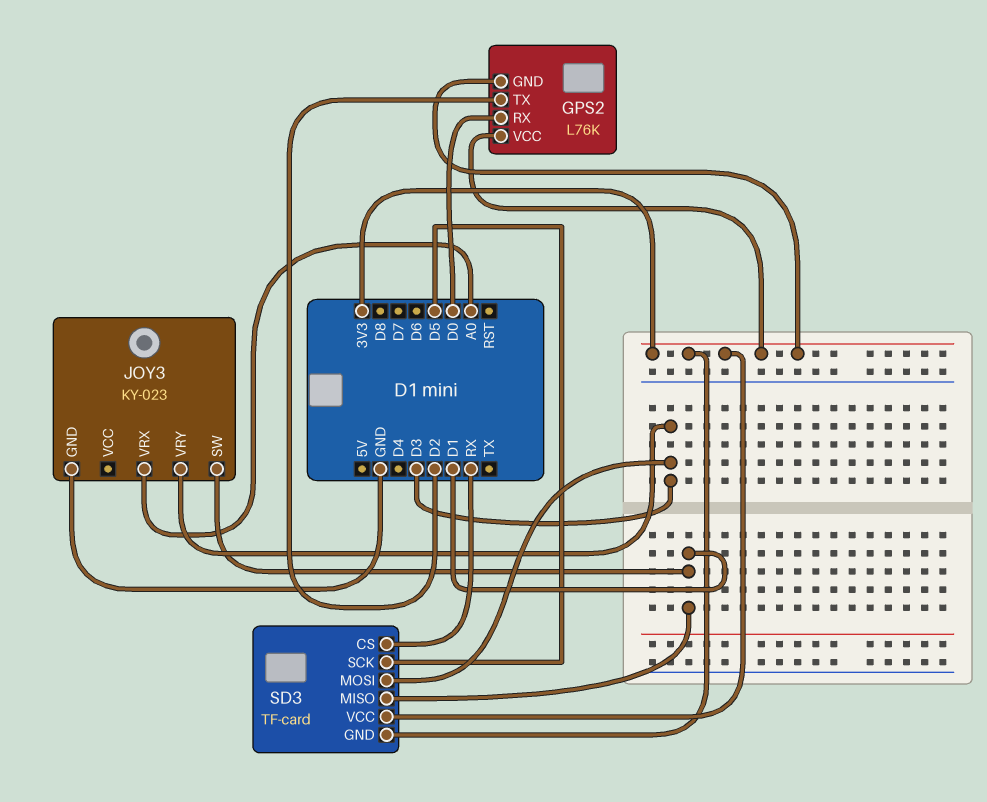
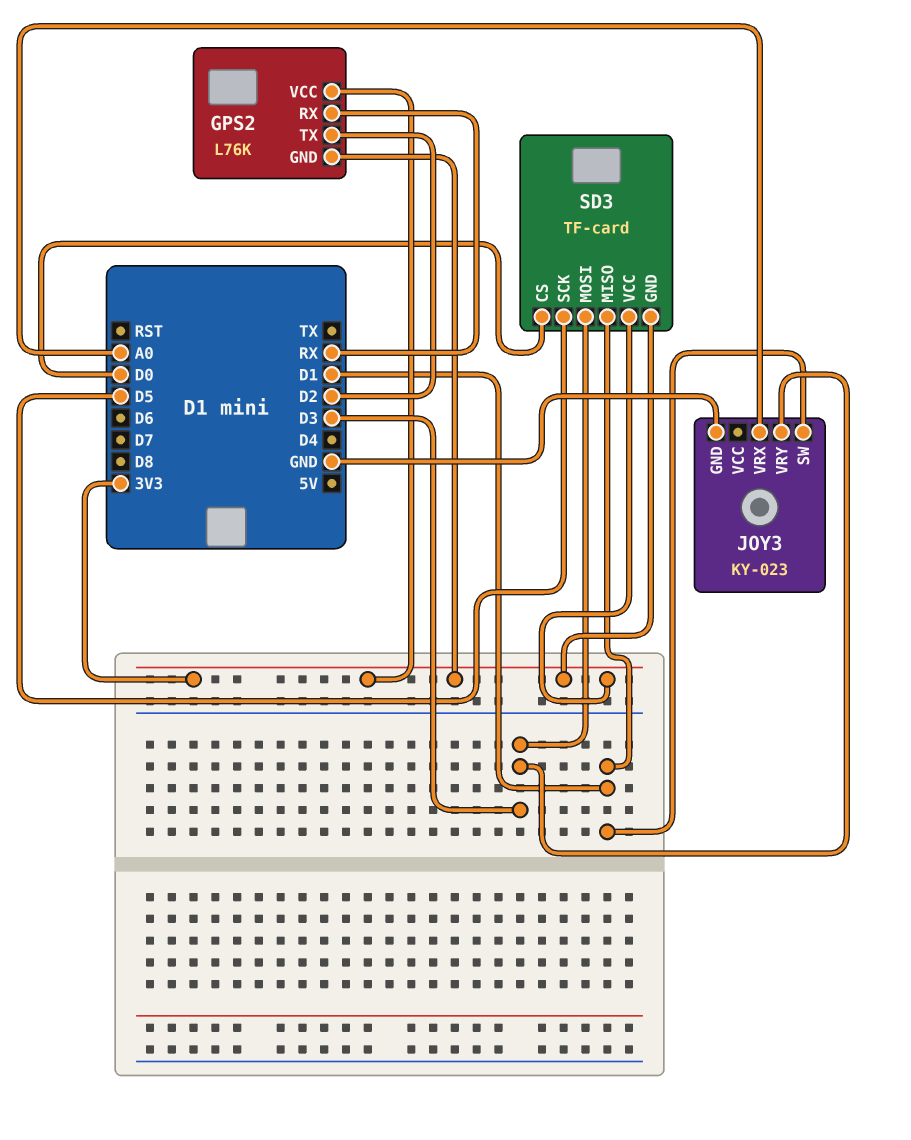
GPS2 pin RX: D0 -> RX
SD3 pin CS: RX -> D0

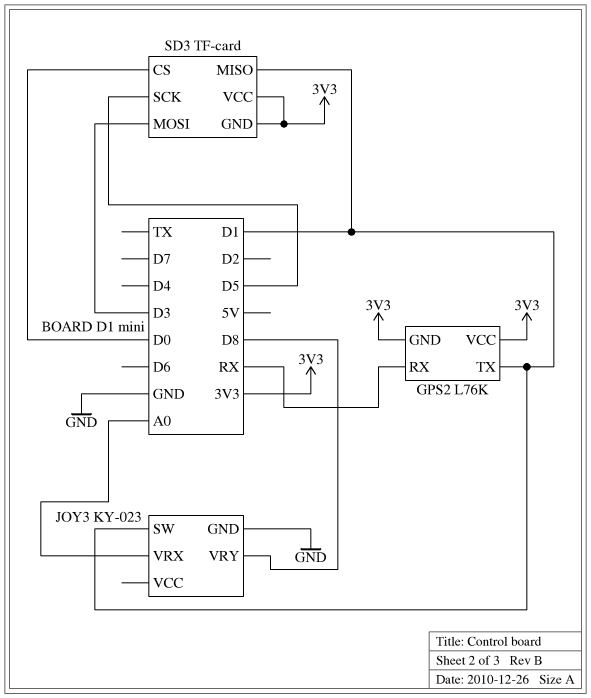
GPS2 pin TX: D2 -> D1
JOY3 pin VRY: D3 -> D8

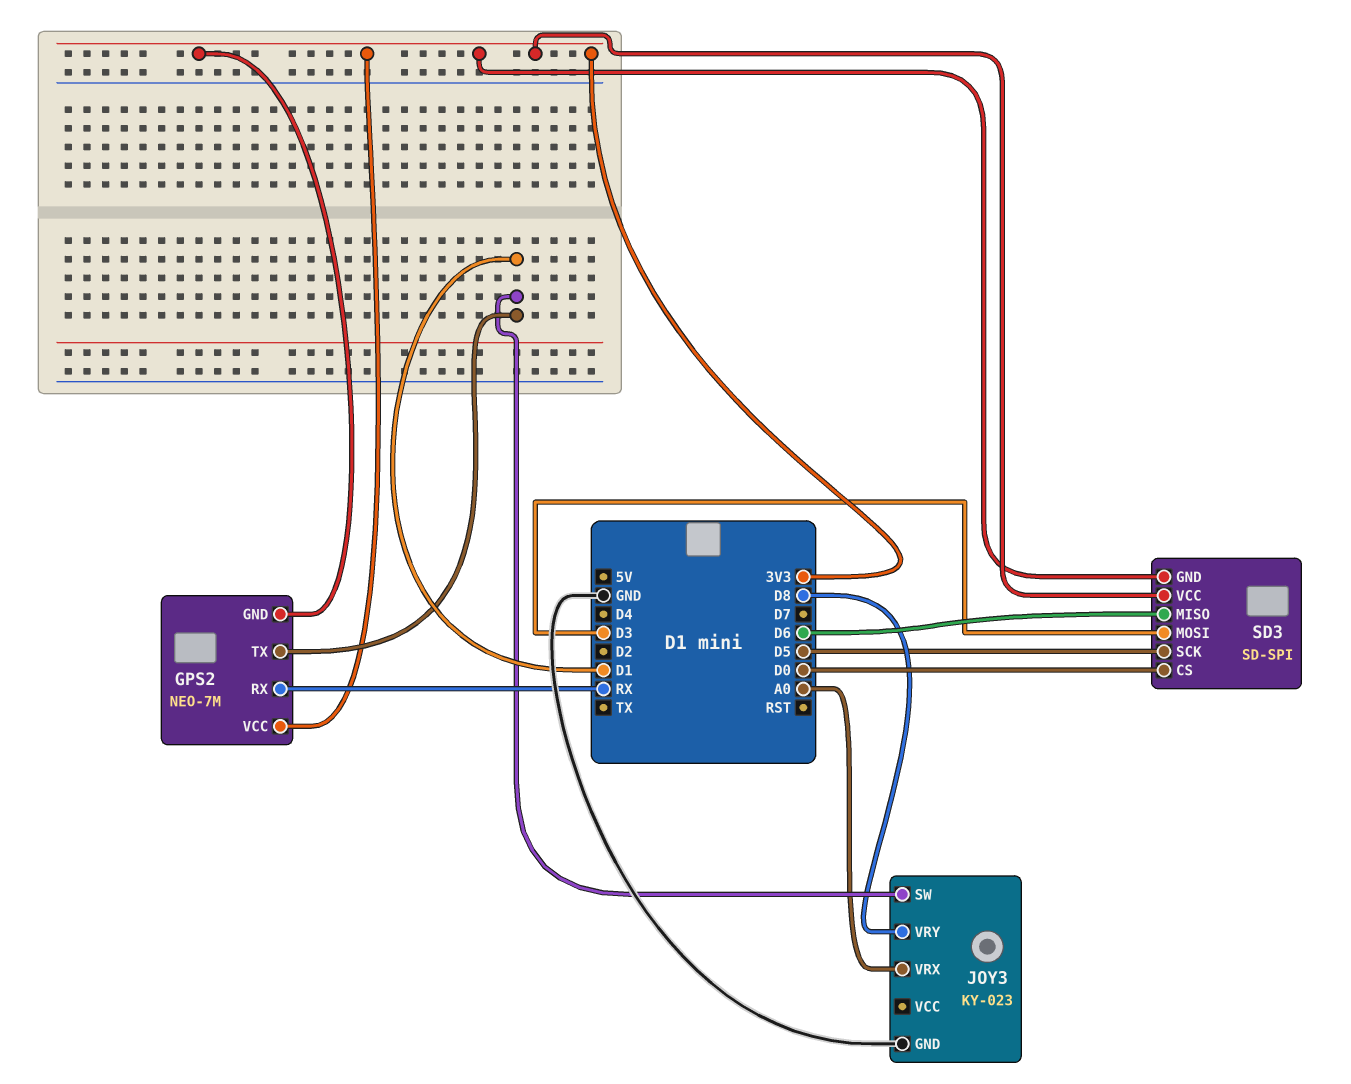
GPS2: L76K -> NEO-7M
SD3: TF-card -> SD-SPI
SD3 pin MISO: D1 -> D6

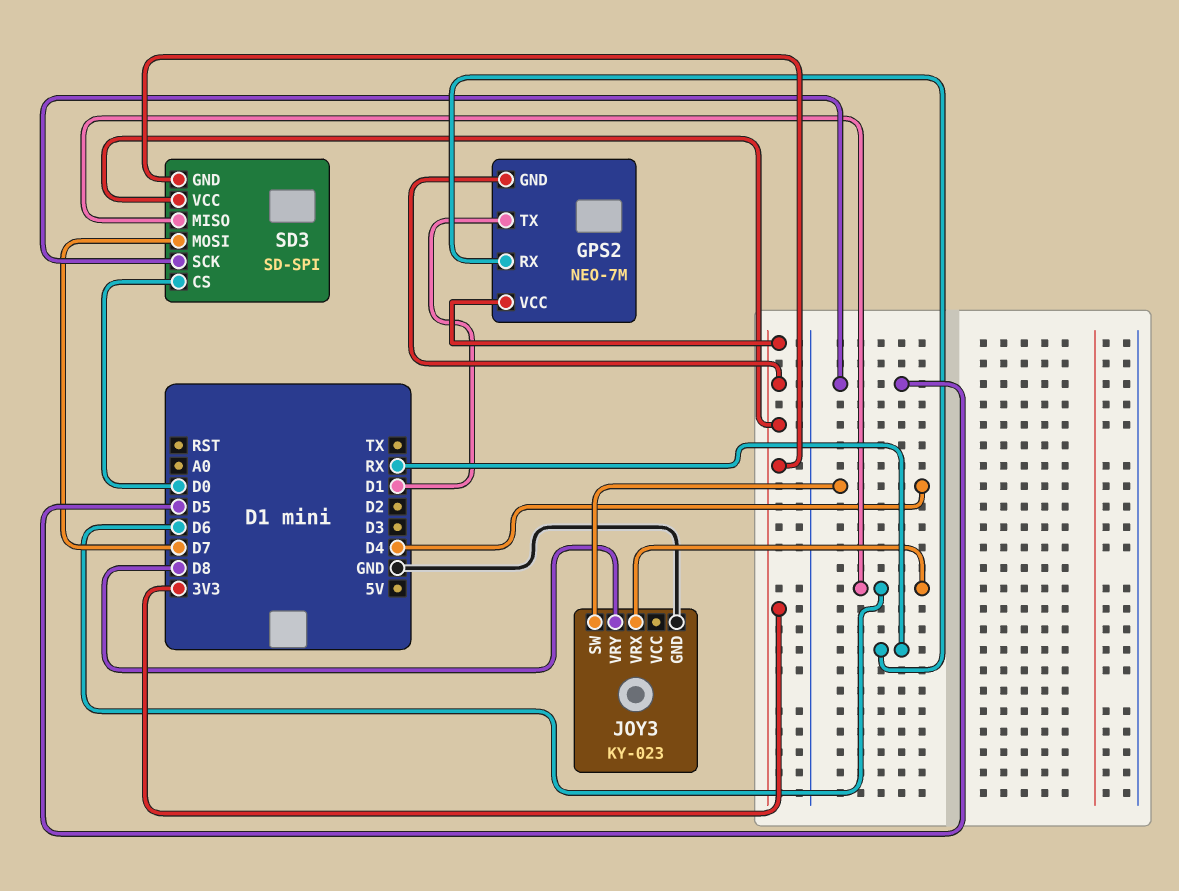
JOY3 pin SW: D1 -> D4
JOY3 pin VRX: A0 -> D6
SD3 pin MOSI: D3 -> D7

